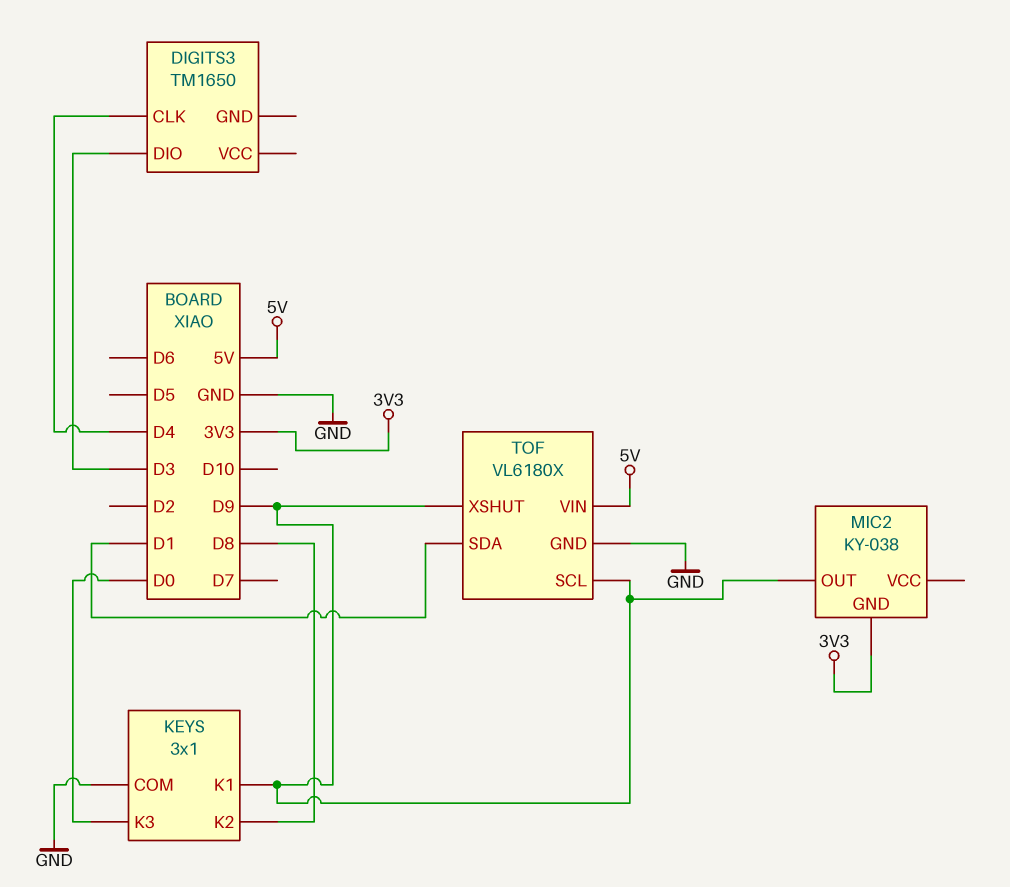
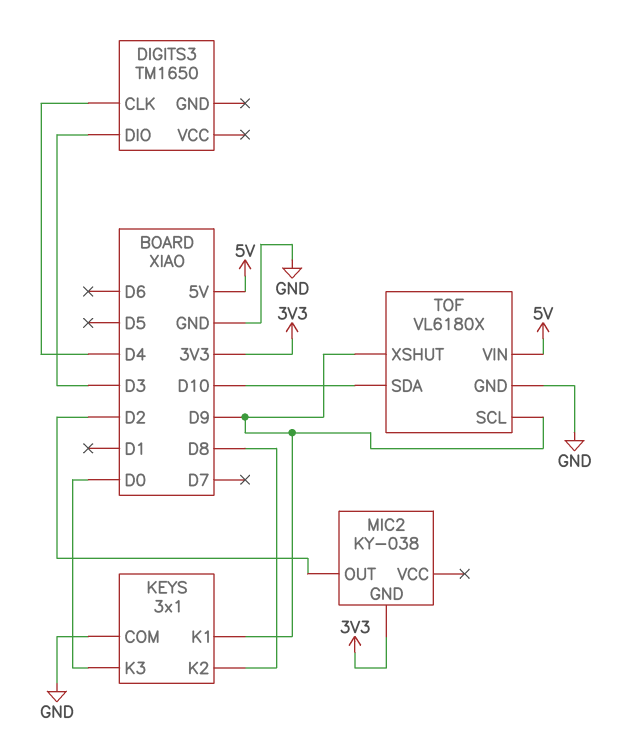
MIC2 pin OUT: D9 -> D2
TOF pin SDA: D1 -> D10

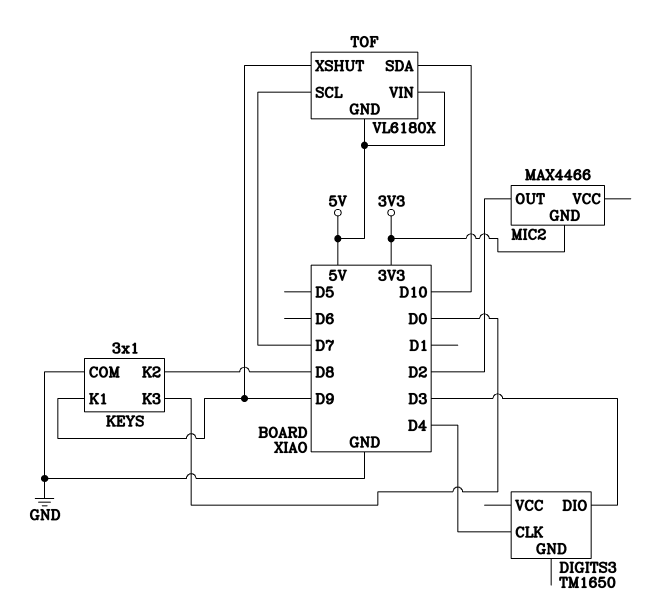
MIC2: KY-038 -> MAX4466
TOF pin GND: GND -> 5V
TOF pin SCL: D9 -> D7

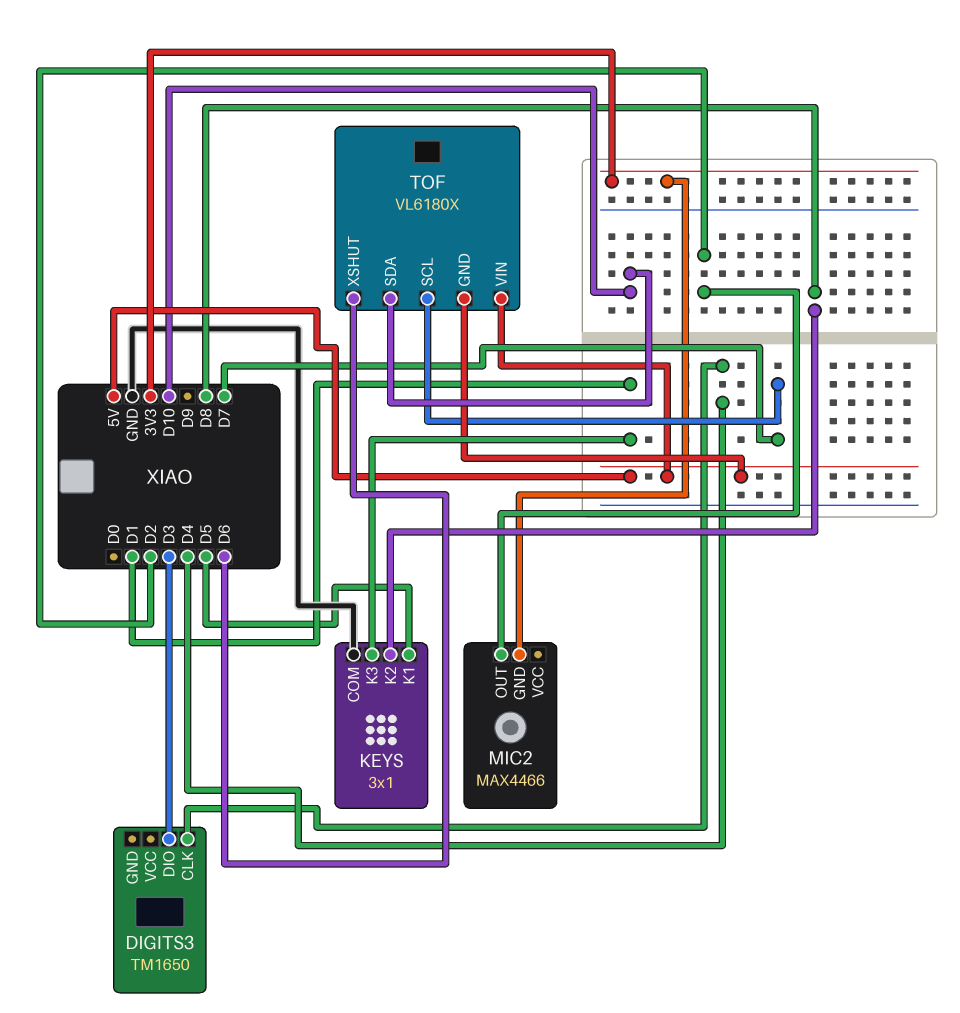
KEYS pin K1: D9 -> D5
KEYS pin K3: D0 -> D1
TOF pin XSHUT: D9 -> D6

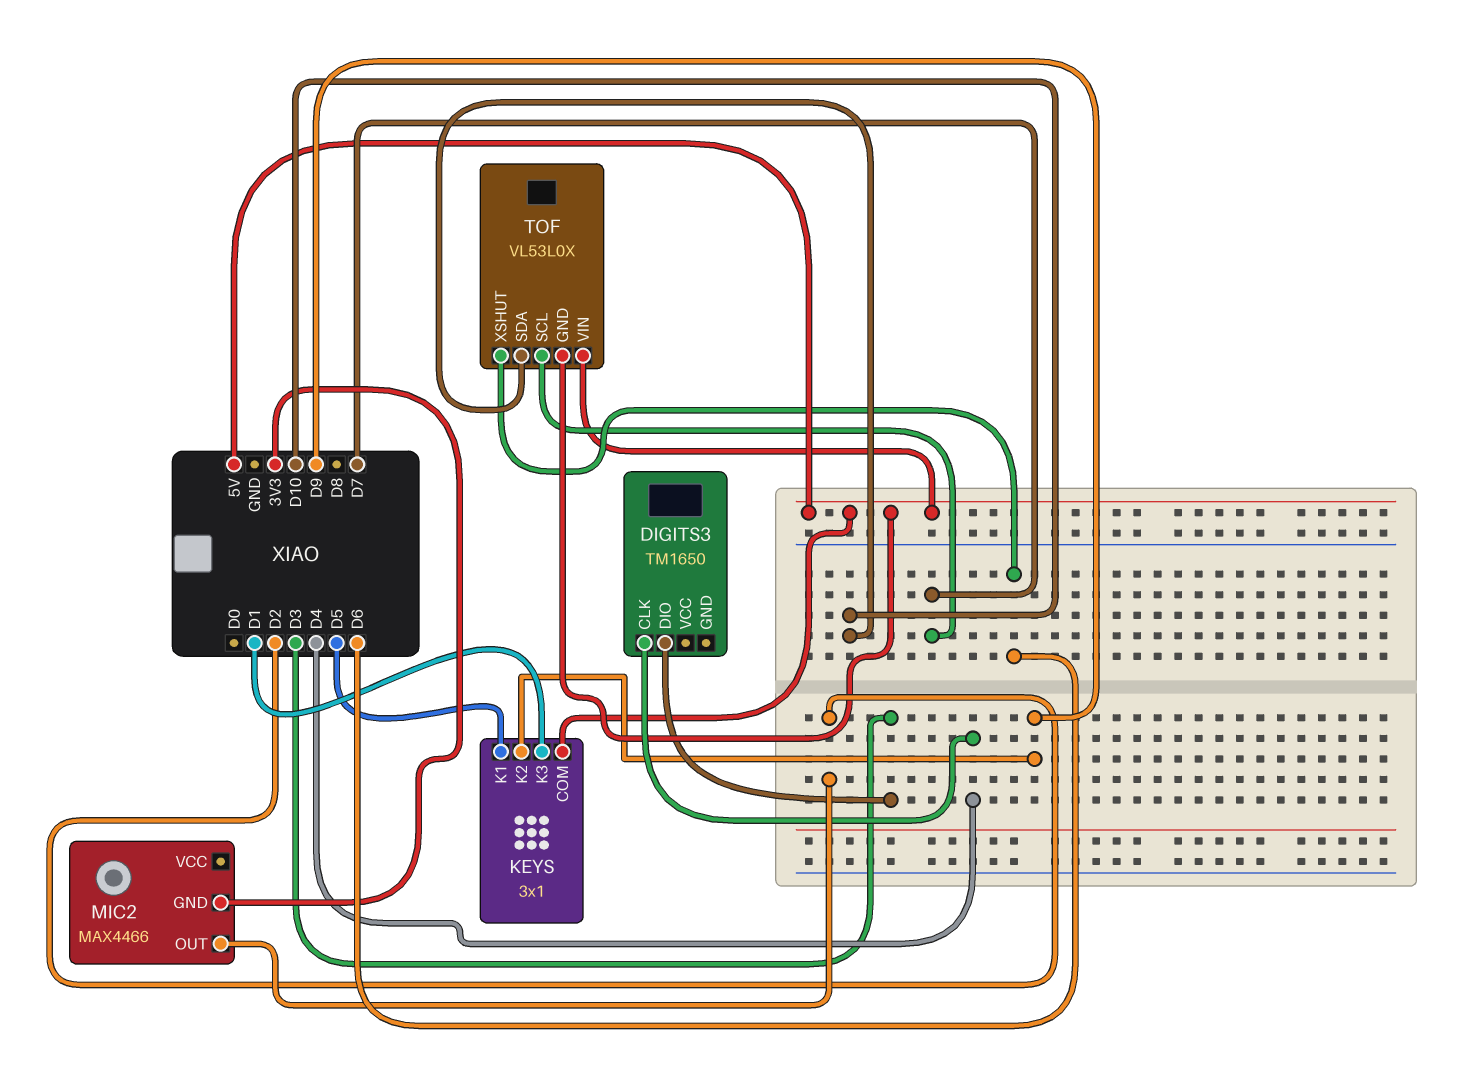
KEYS pin COM: GND -> 5V
KEYS pin K2: D8 -> D9
TOF: VL6180X -> VL53L0X

